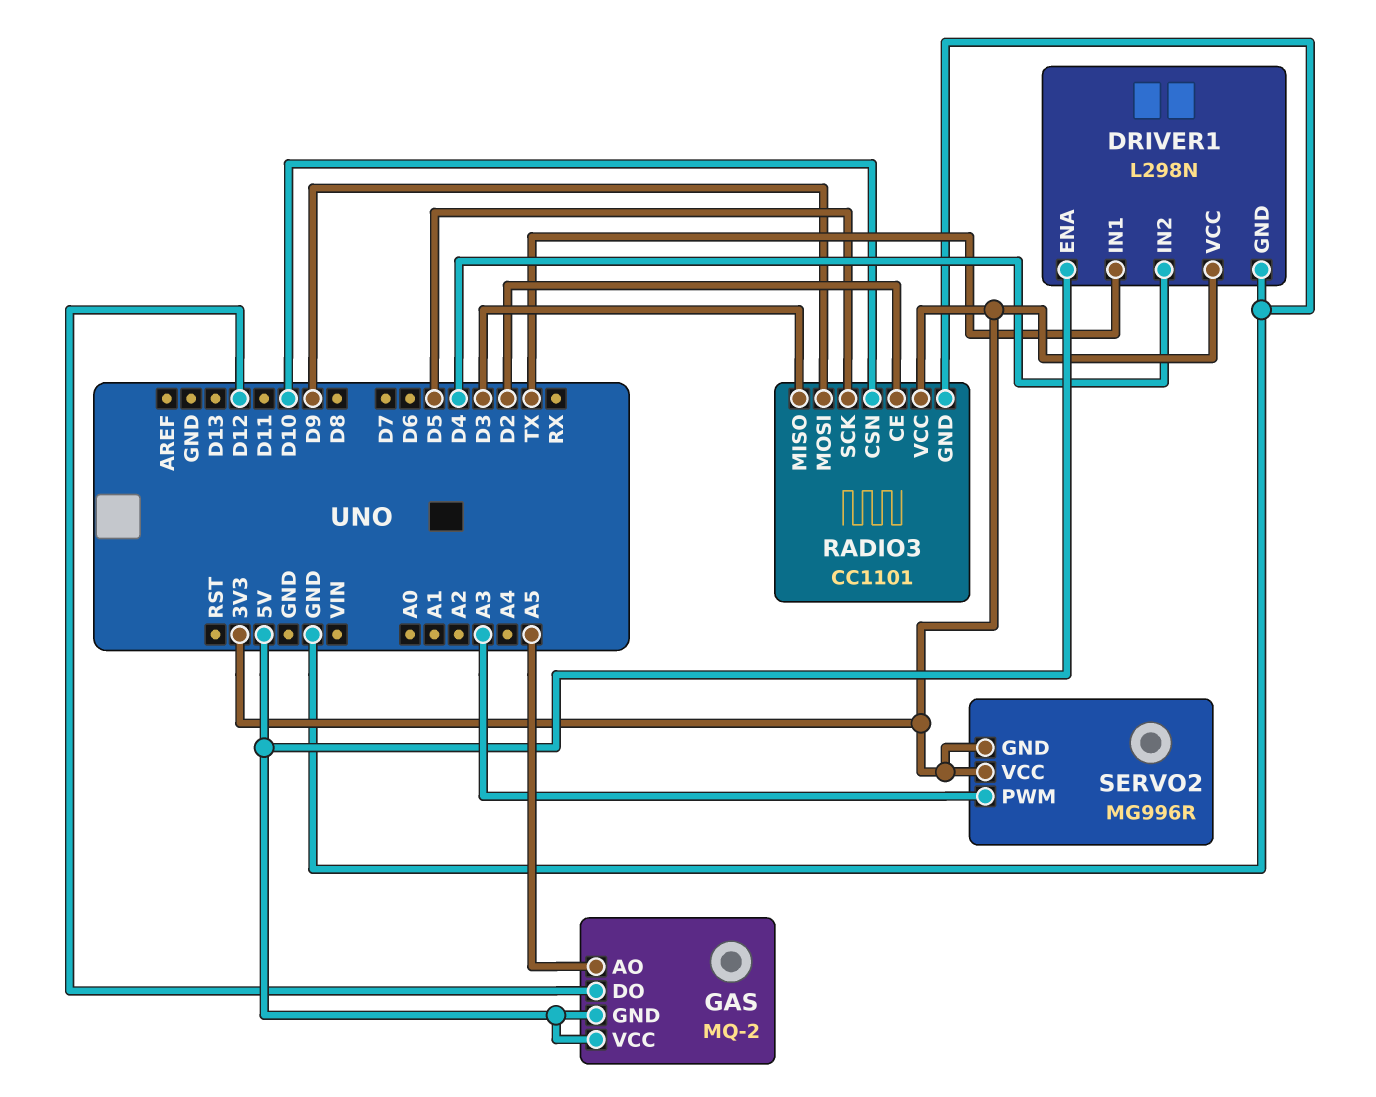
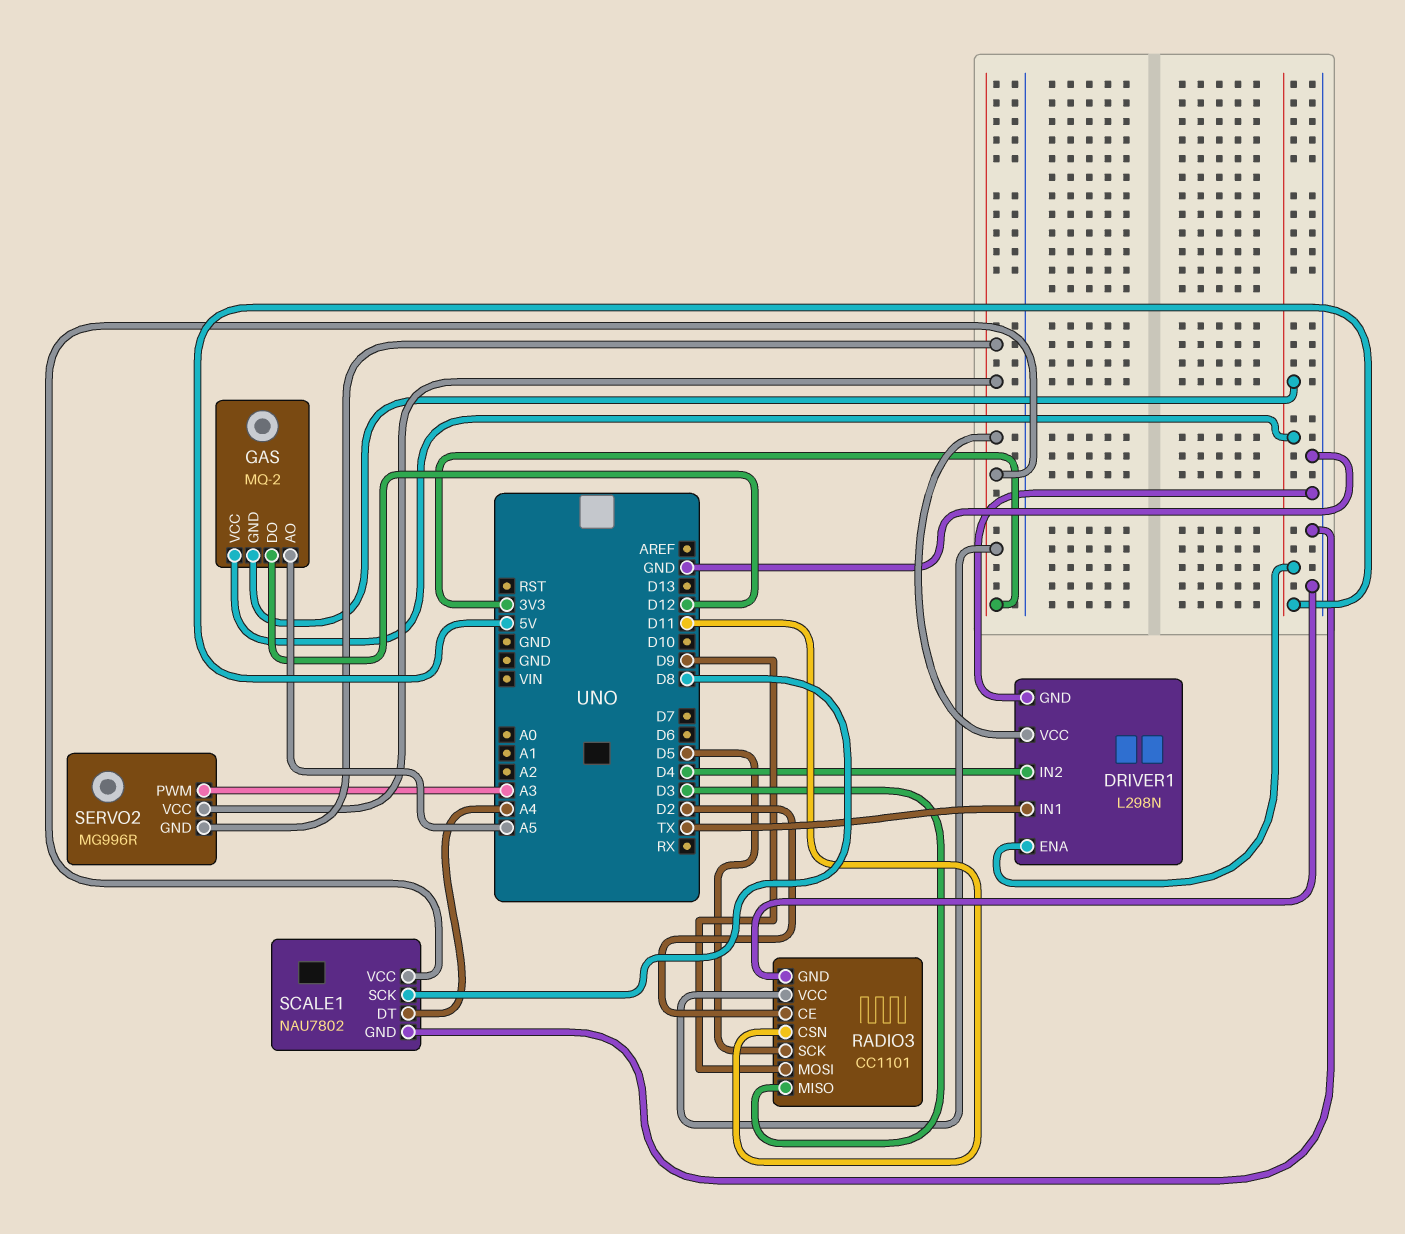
RADIO3 pin CSN: D10 -> D11
SCALE1: none -> NAU7802
SCALE1 pin DT: none -> A4
SCALE1 pin GND: none -> GND
SCALE1 pin SCK: none -> D8
SCALE1 pin VCC: none -> 3V3

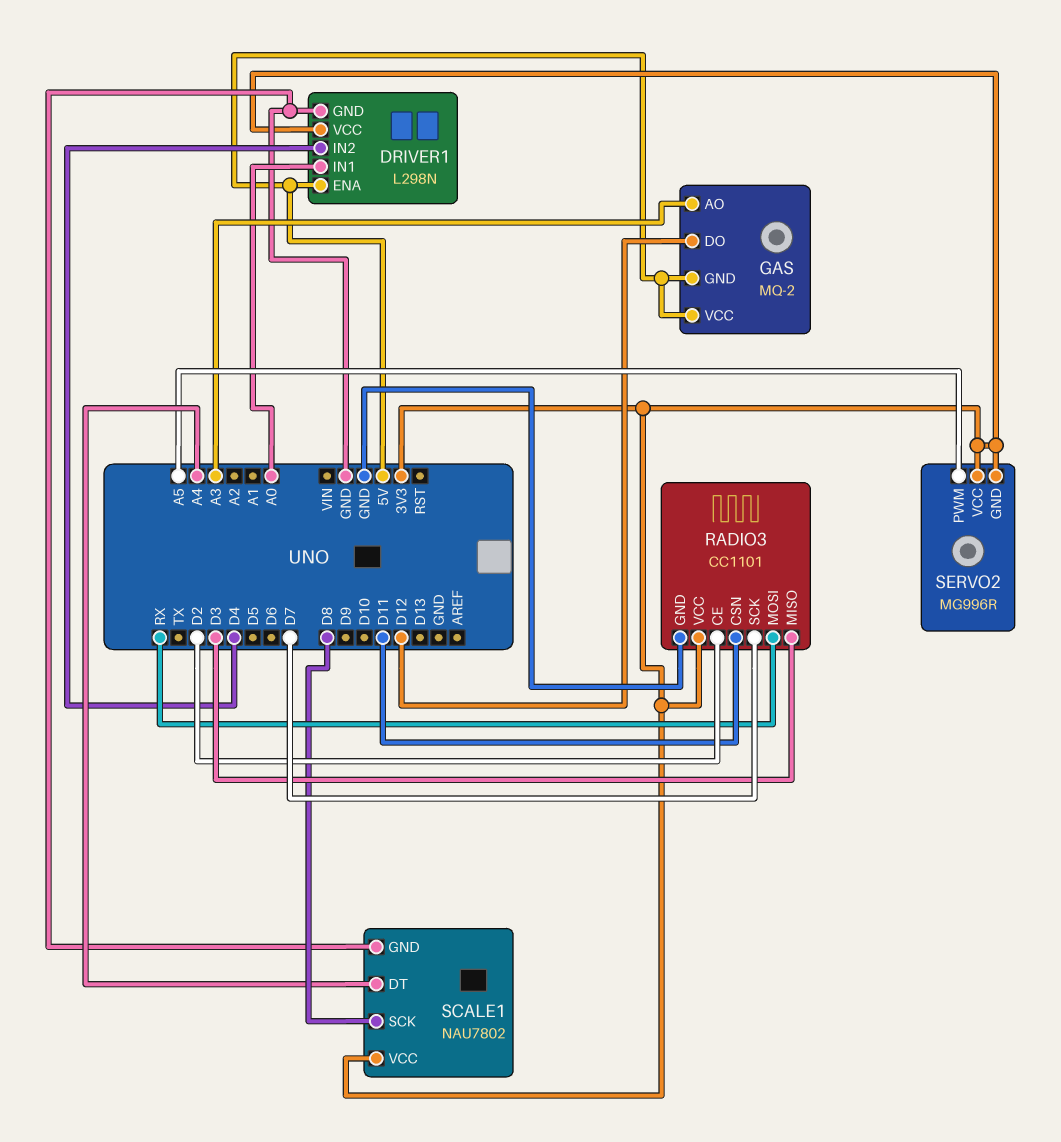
DRIVER1 pin IN1: TX -> A0
GAS pin AO: A5 -> A3
RADIO3 pin MOSI: D9 -> RX
RADIO3 pin SCK: D5 -> D7
SERVO2 pin PWM: A3 -> A5

